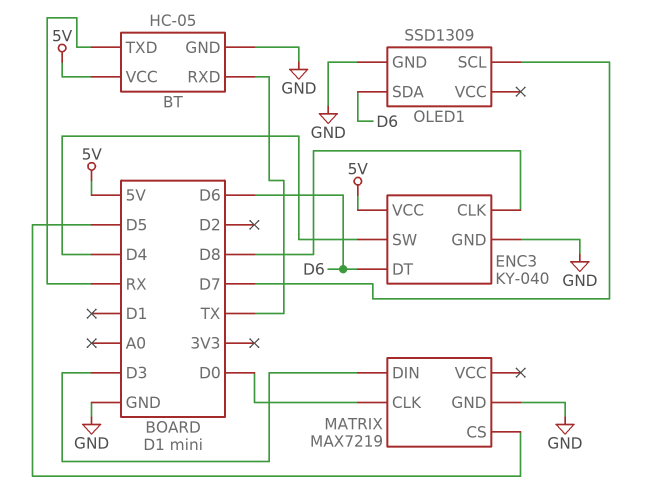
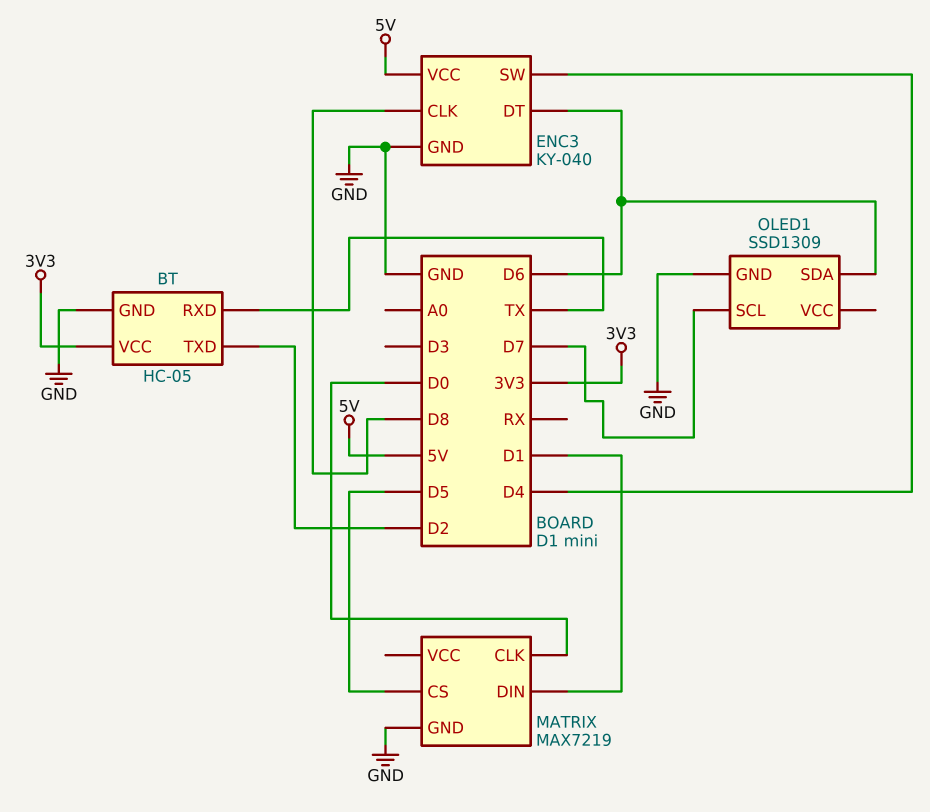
BT pin TXD: RX -> D2
BT pin VCC: 5V -> 3V3
MATRIX pin DIN: D3 -> D1

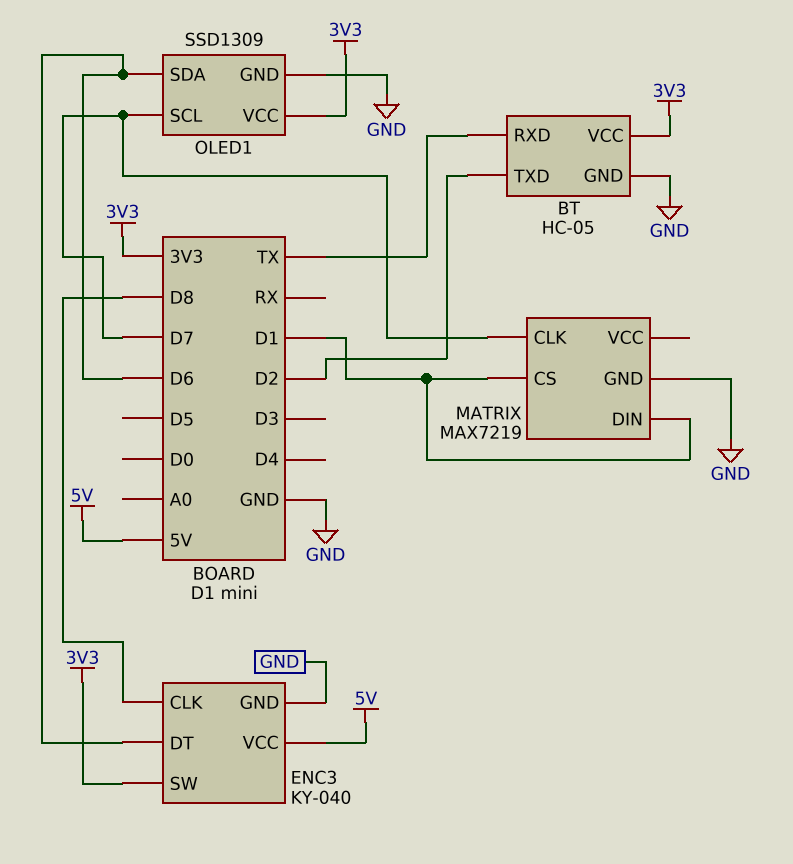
ENC3 pin SW: D4 -> 3V3
MATRIX pin CLK: D0 -> D7
MATRIX pin CS: D5 -> D1
OLED1 pin VCC: none -> 3V3

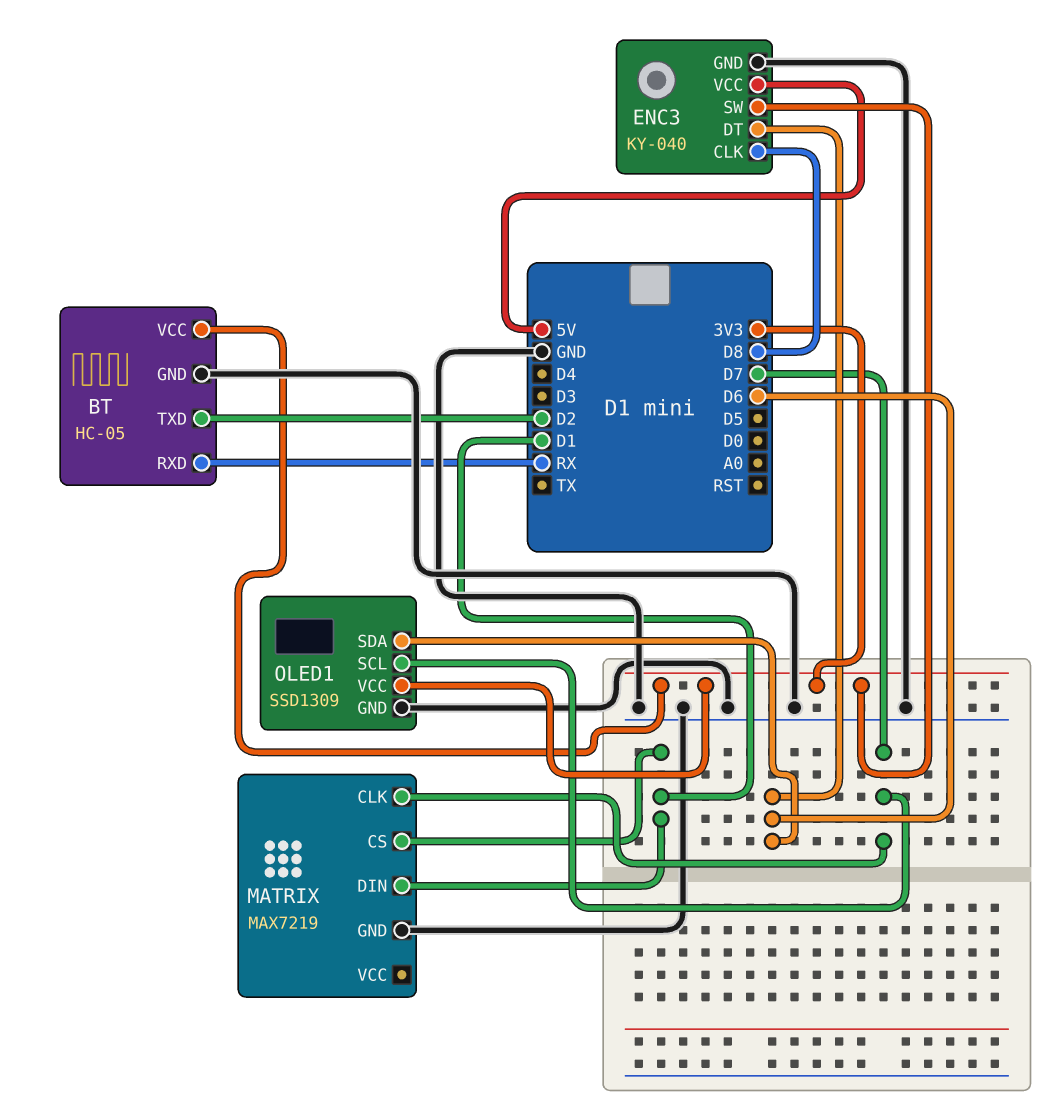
BT pin RXD: TX -> RX

